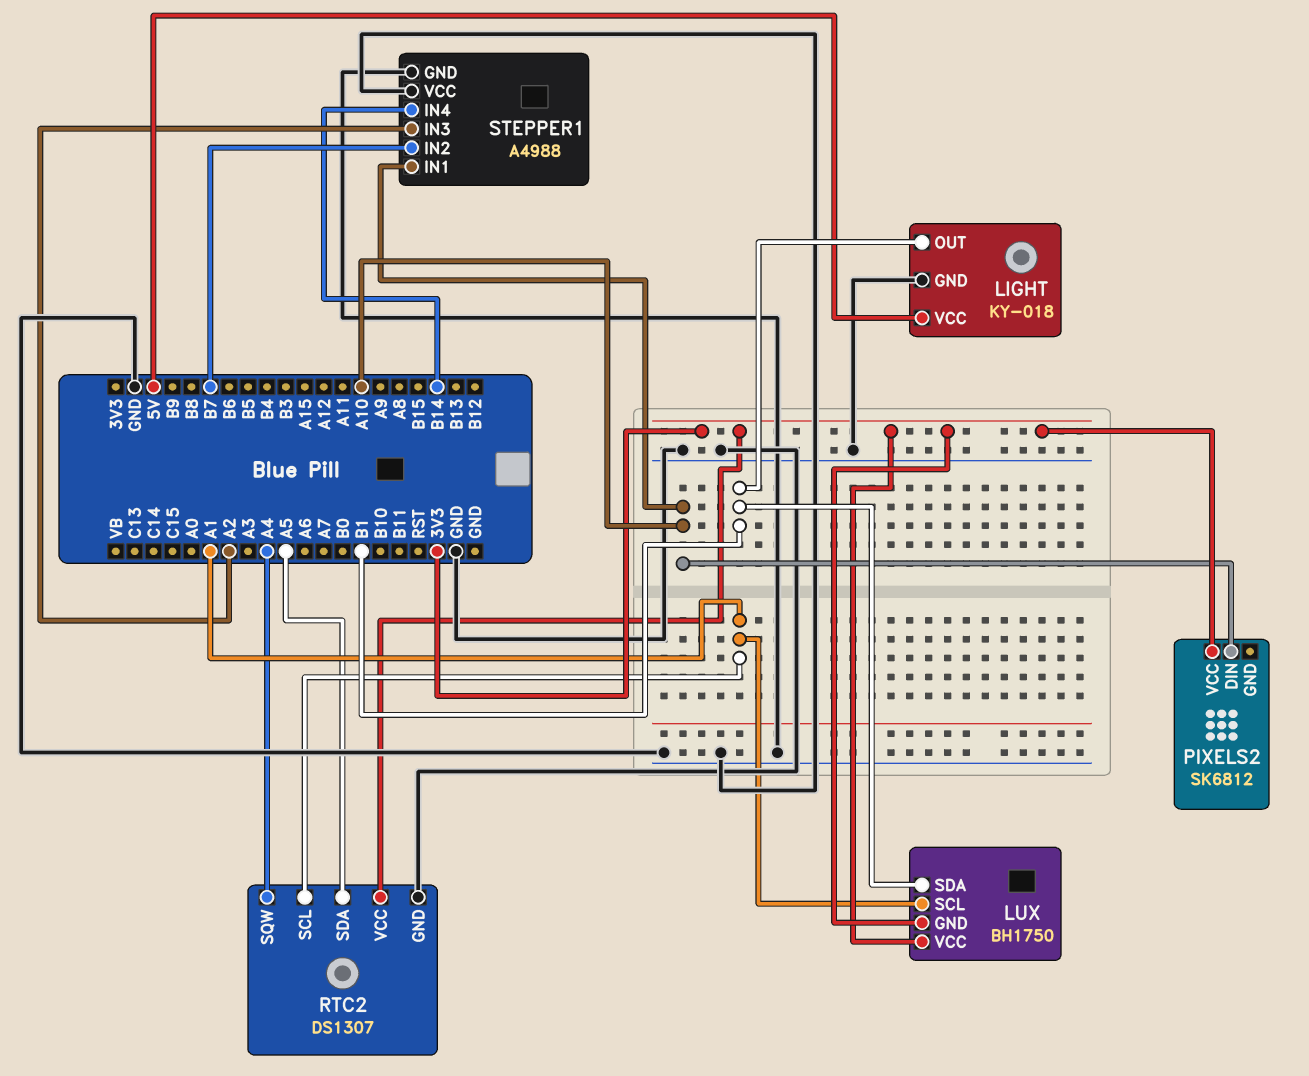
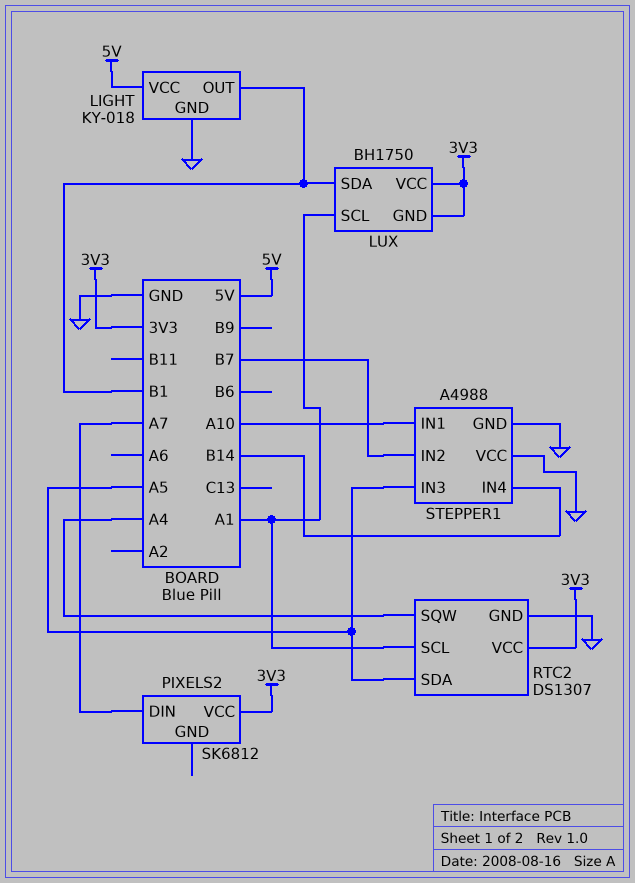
PIXELS2 pin DIN: A10 -> A7
STEPPER1 pin IN3: A2 -> A5

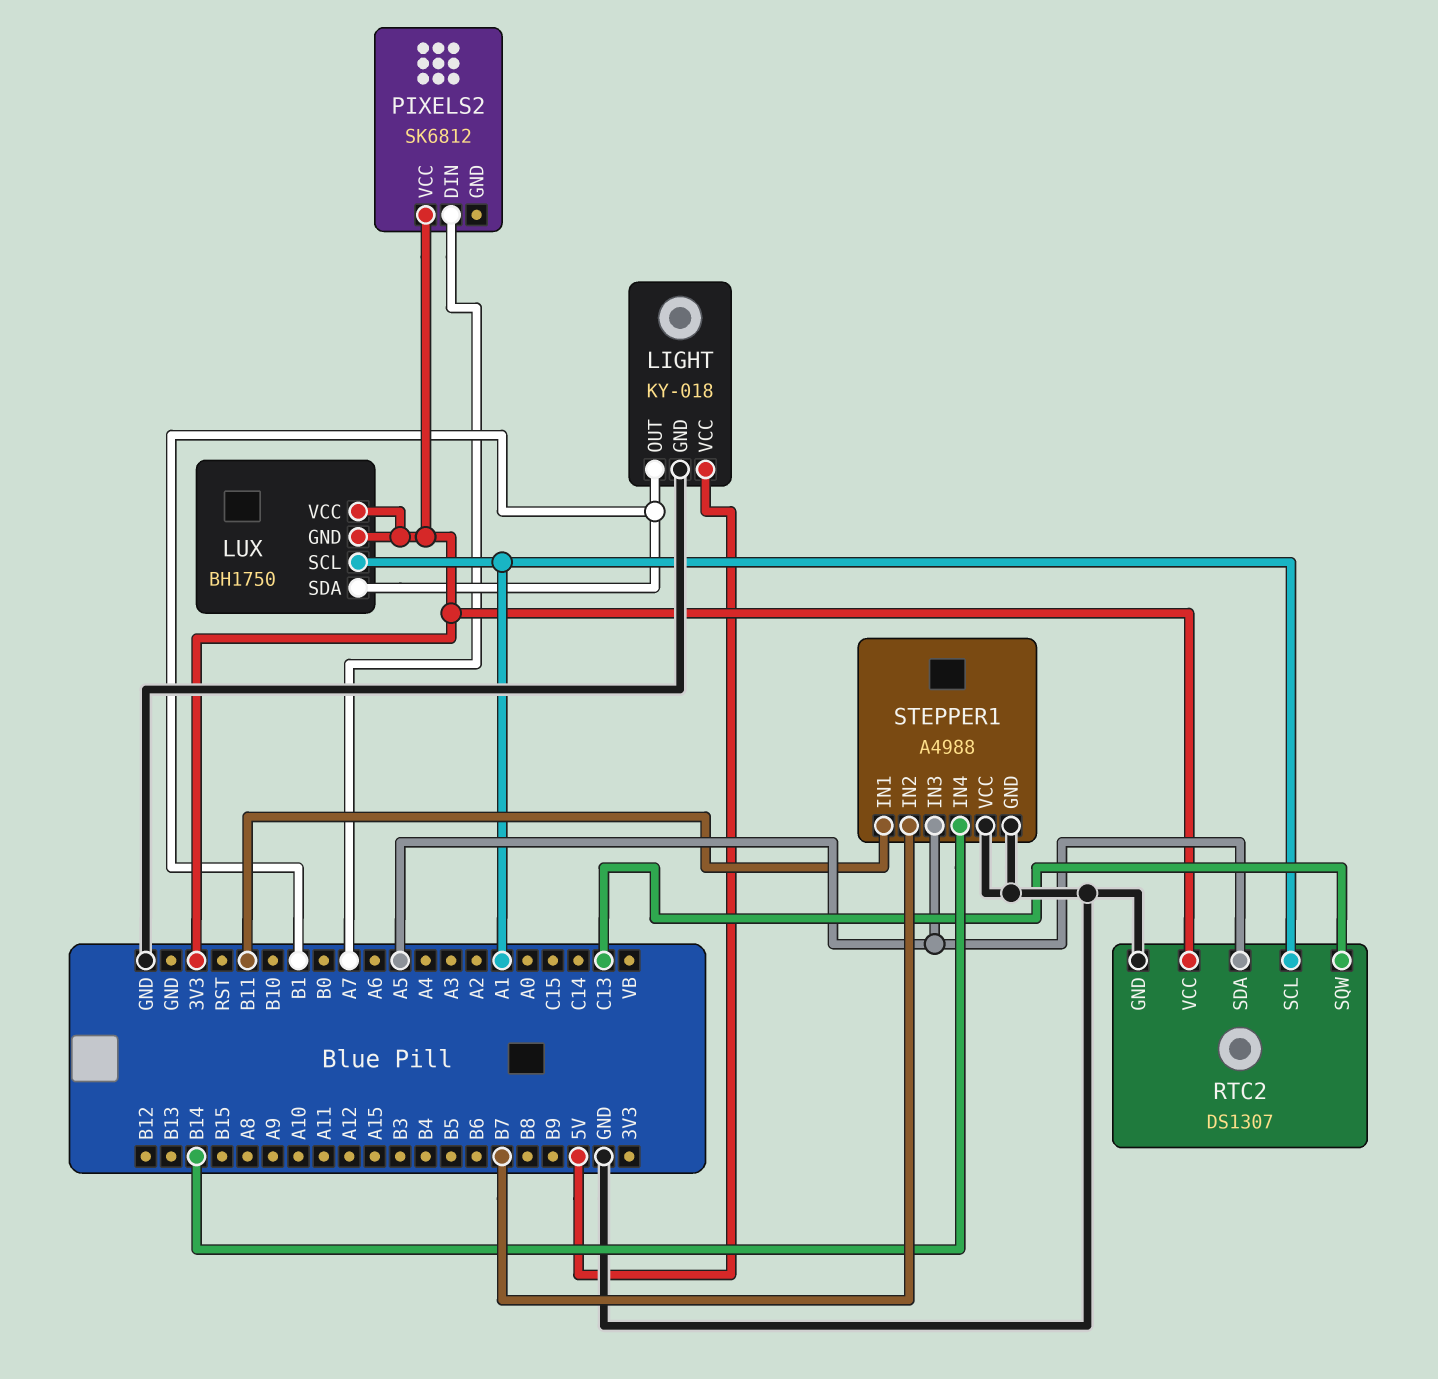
RTC2 pin SQW: A4 -> C13
STEPPER1 pin IN1: A10 -> B11

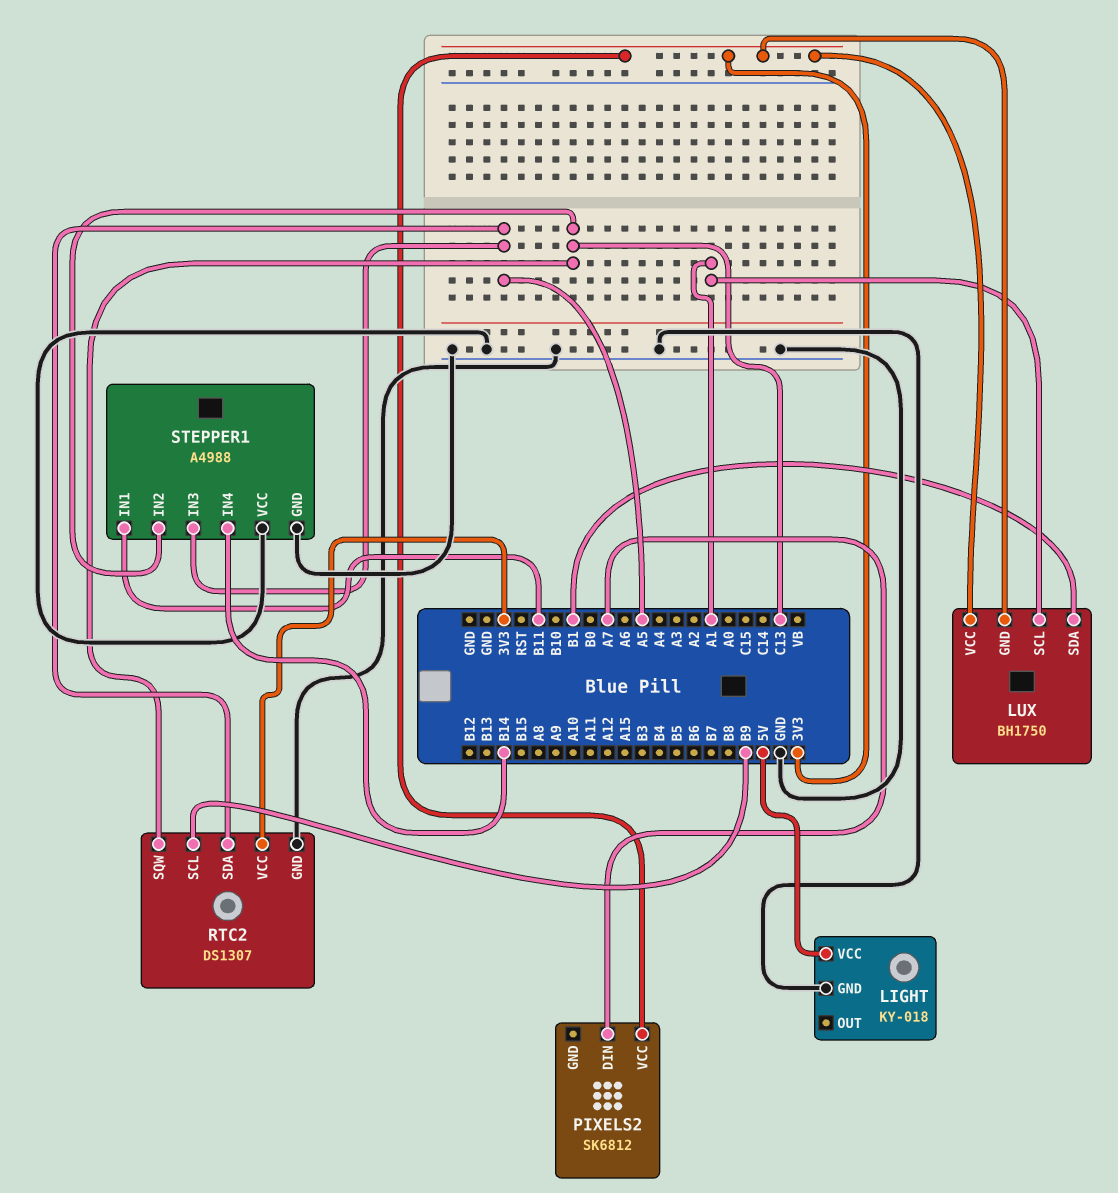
LIGHT pin OUT: B1 -> none
RTC2 pin SCL: A1 -> B9
STEPPER1 pin IN2: B7 -> C13

